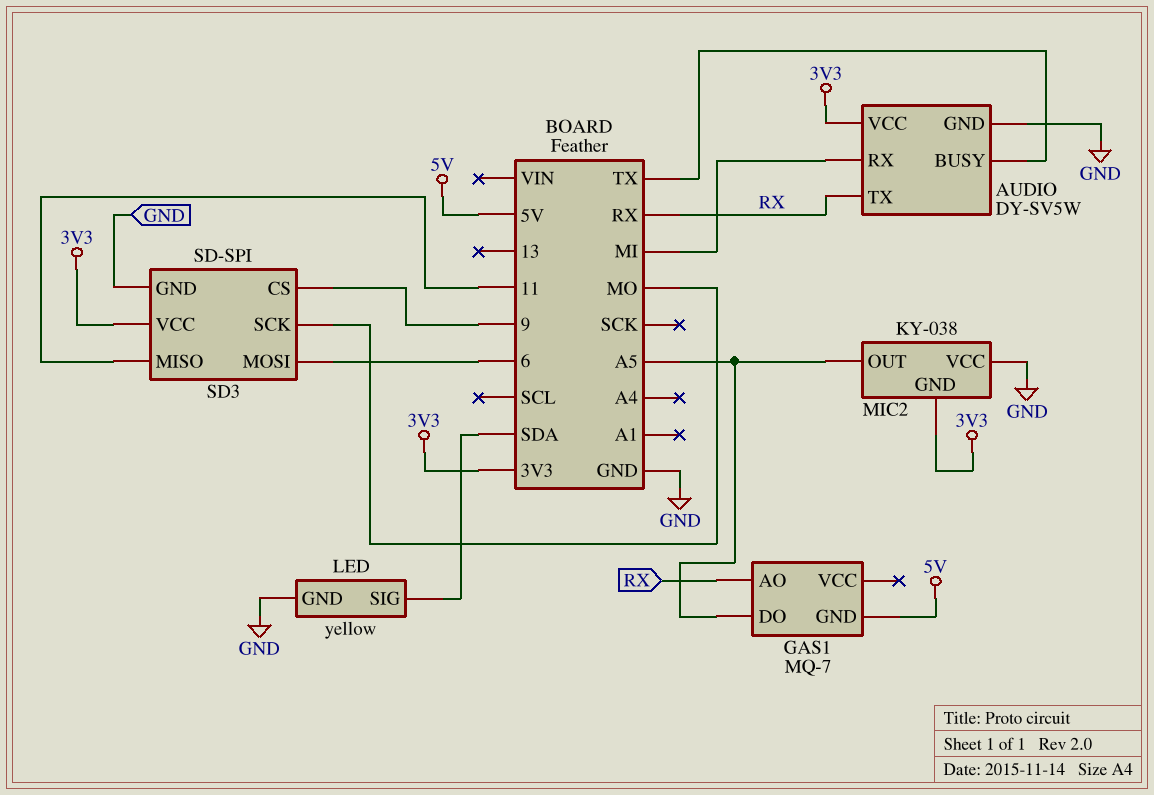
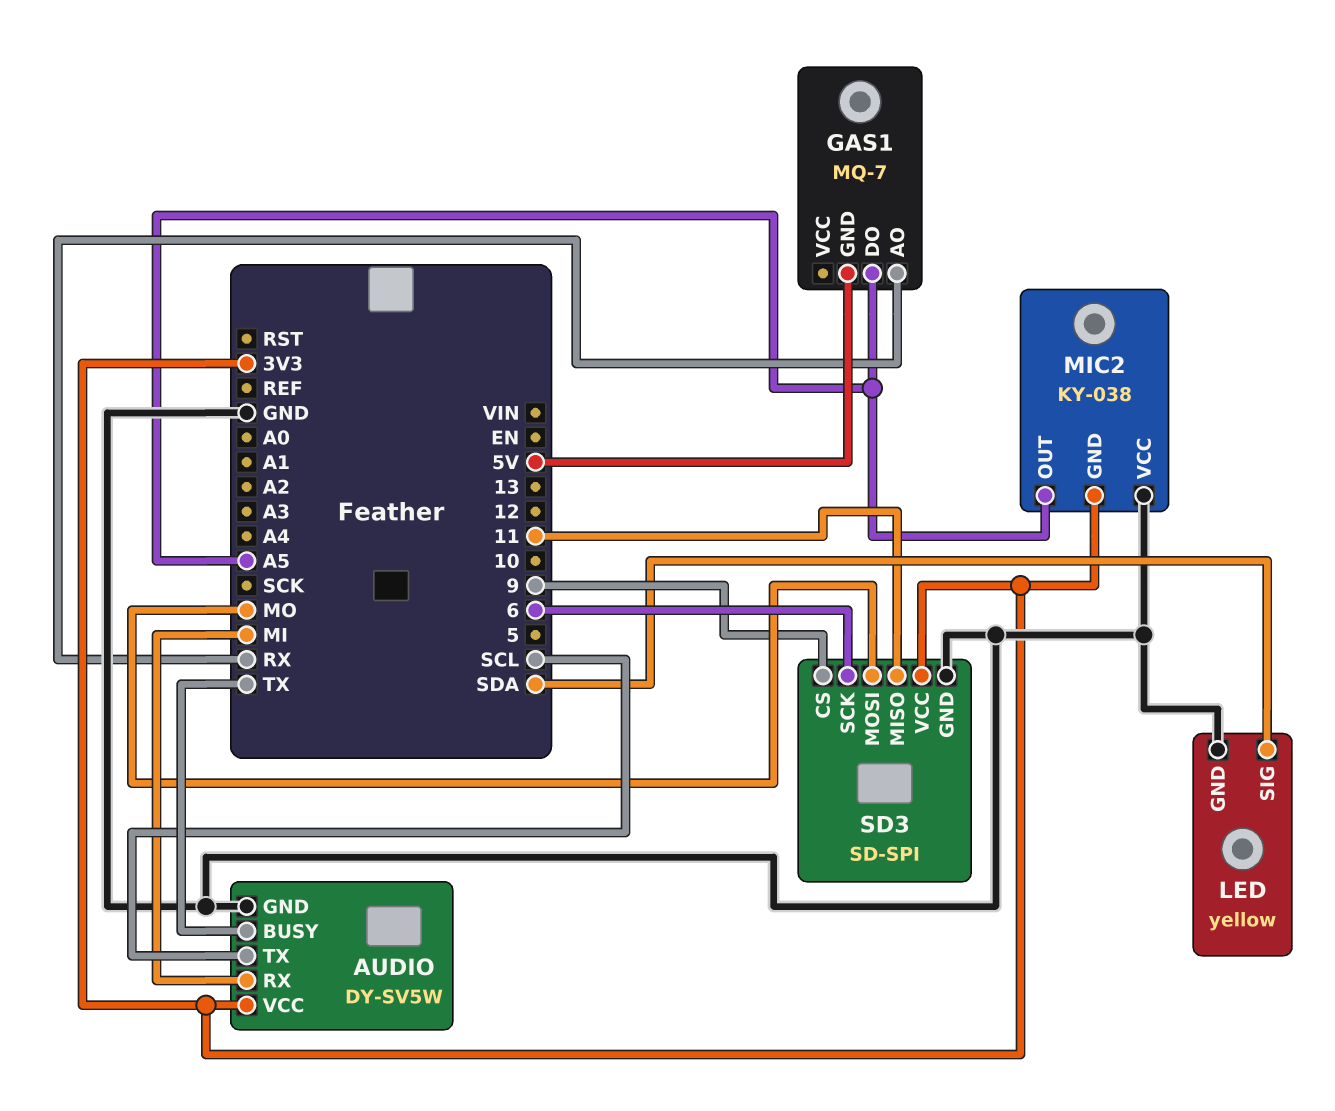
AUDIO pin TX: RX -> SCL
SD3 pin MOSI: 6 -> MO
SD3 pin SCK: MO -> 6

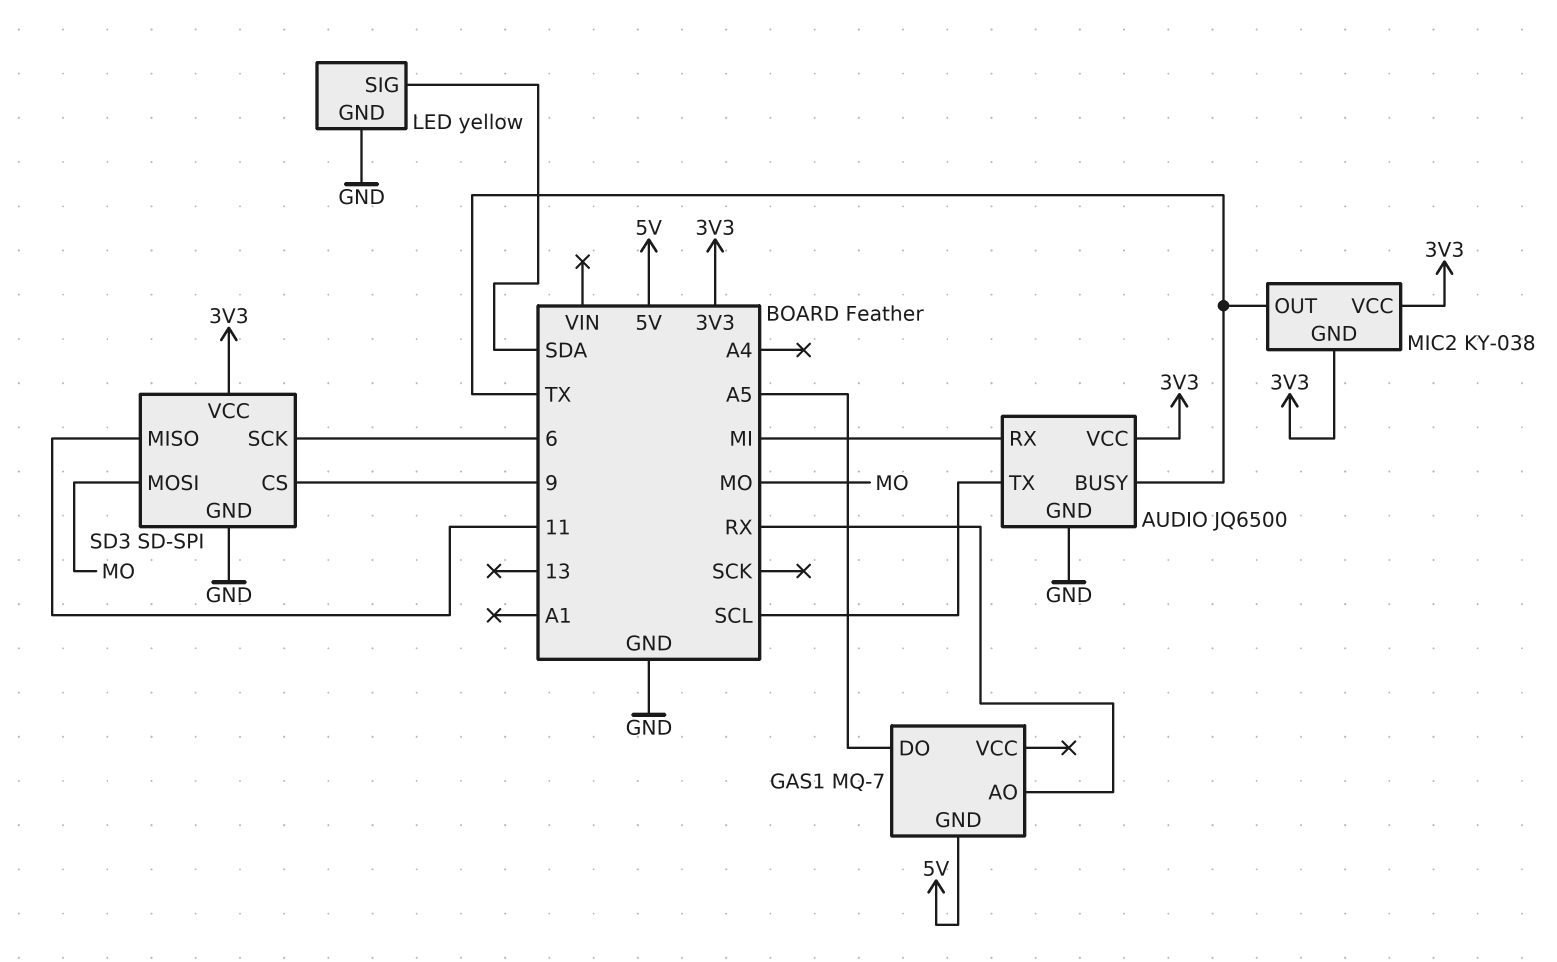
AUDIO: DY-SV5W -> JQ6500
MIC2 pin OUT: A5 -> TX
MIC2 pin VCC: GND -> 3V3

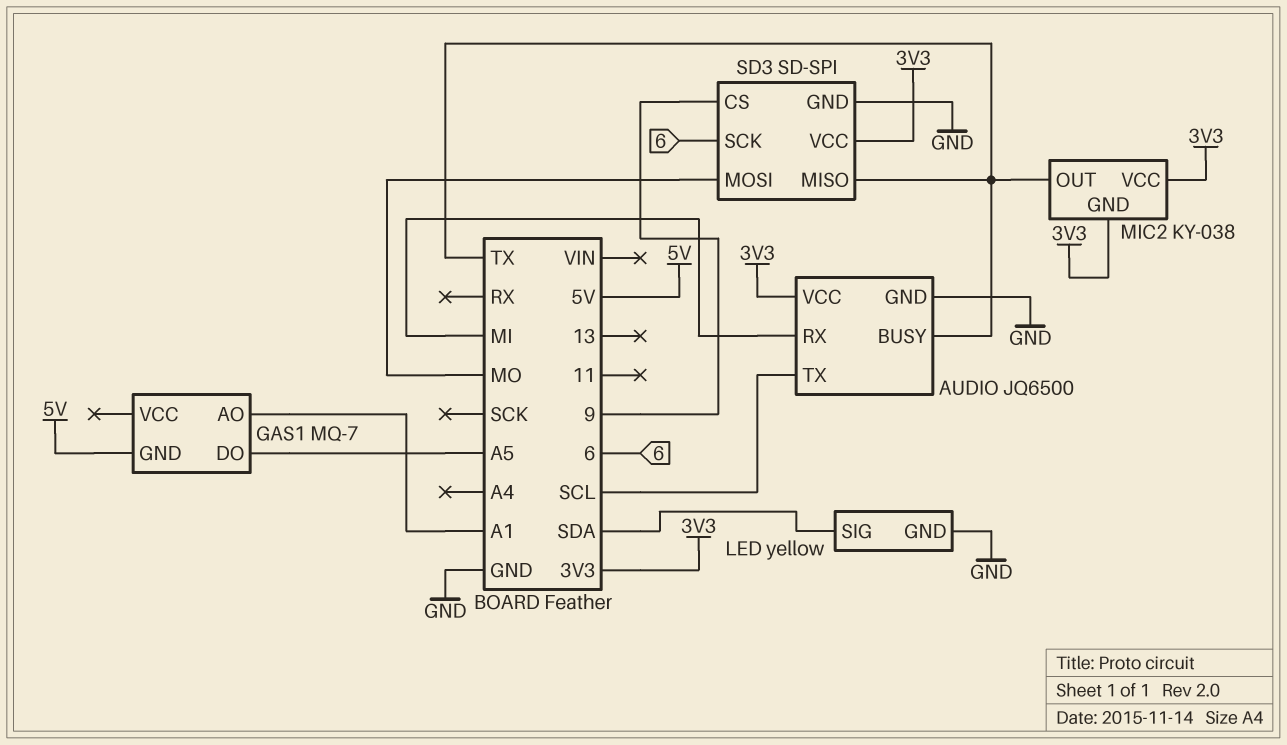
GAS1 pin AO: RX -> A1
SD3 pin MISO: 11 -> TX

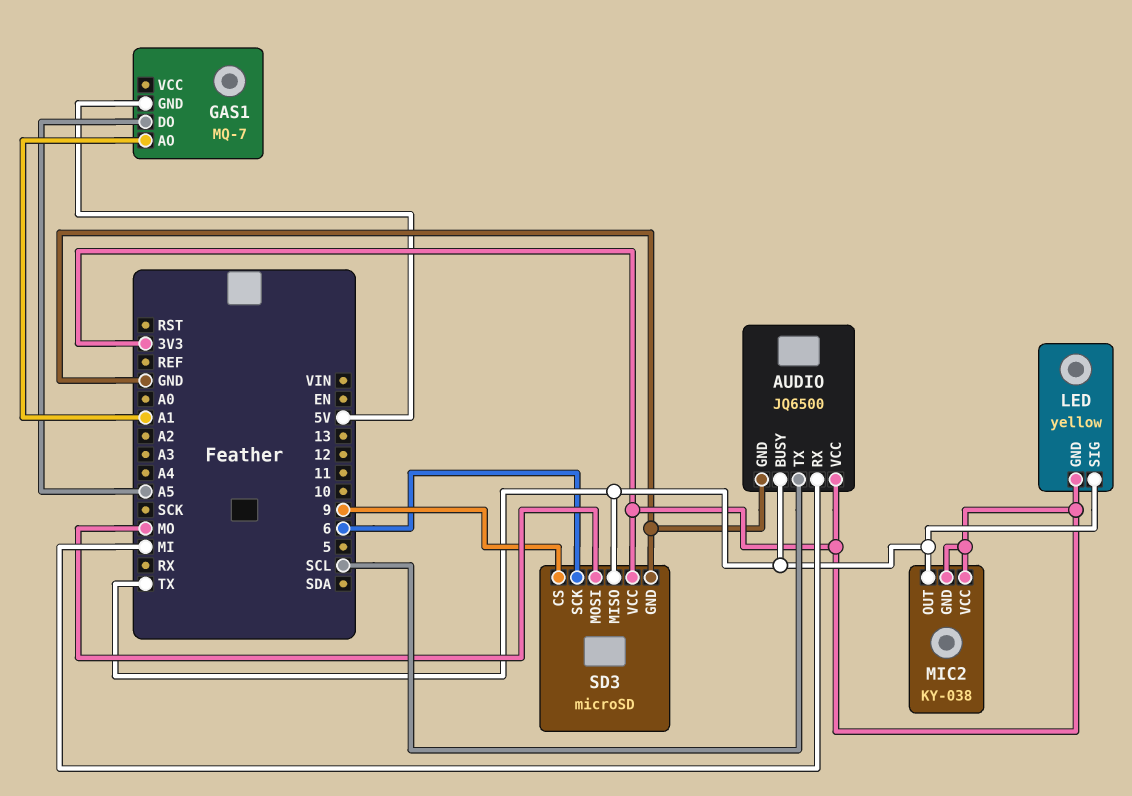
LED pin GND: GND -> 3V3
LED pin SIG: SDA -> TX
SD3: SD-SPI -> microSD

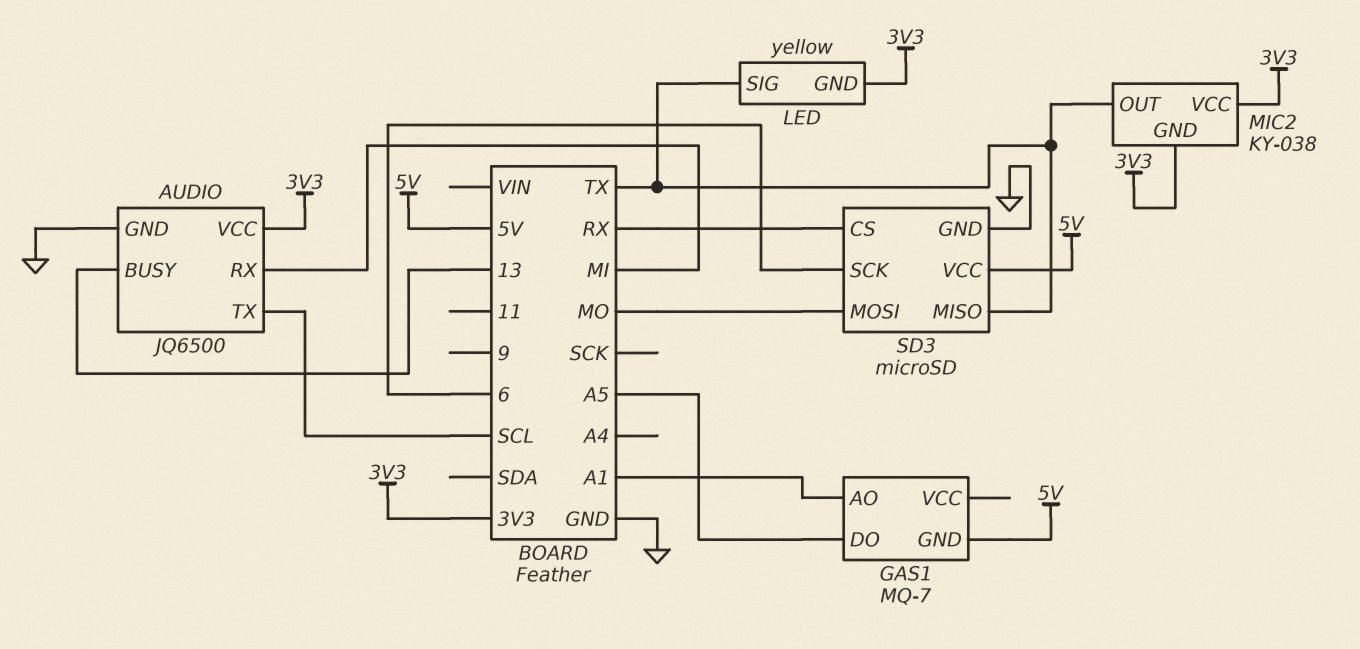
AUDIO pin BUSY: TX -> 13
SD3 pin CS: 9 -> RX
SD3 pin VCC: 3V3 -> 5V

